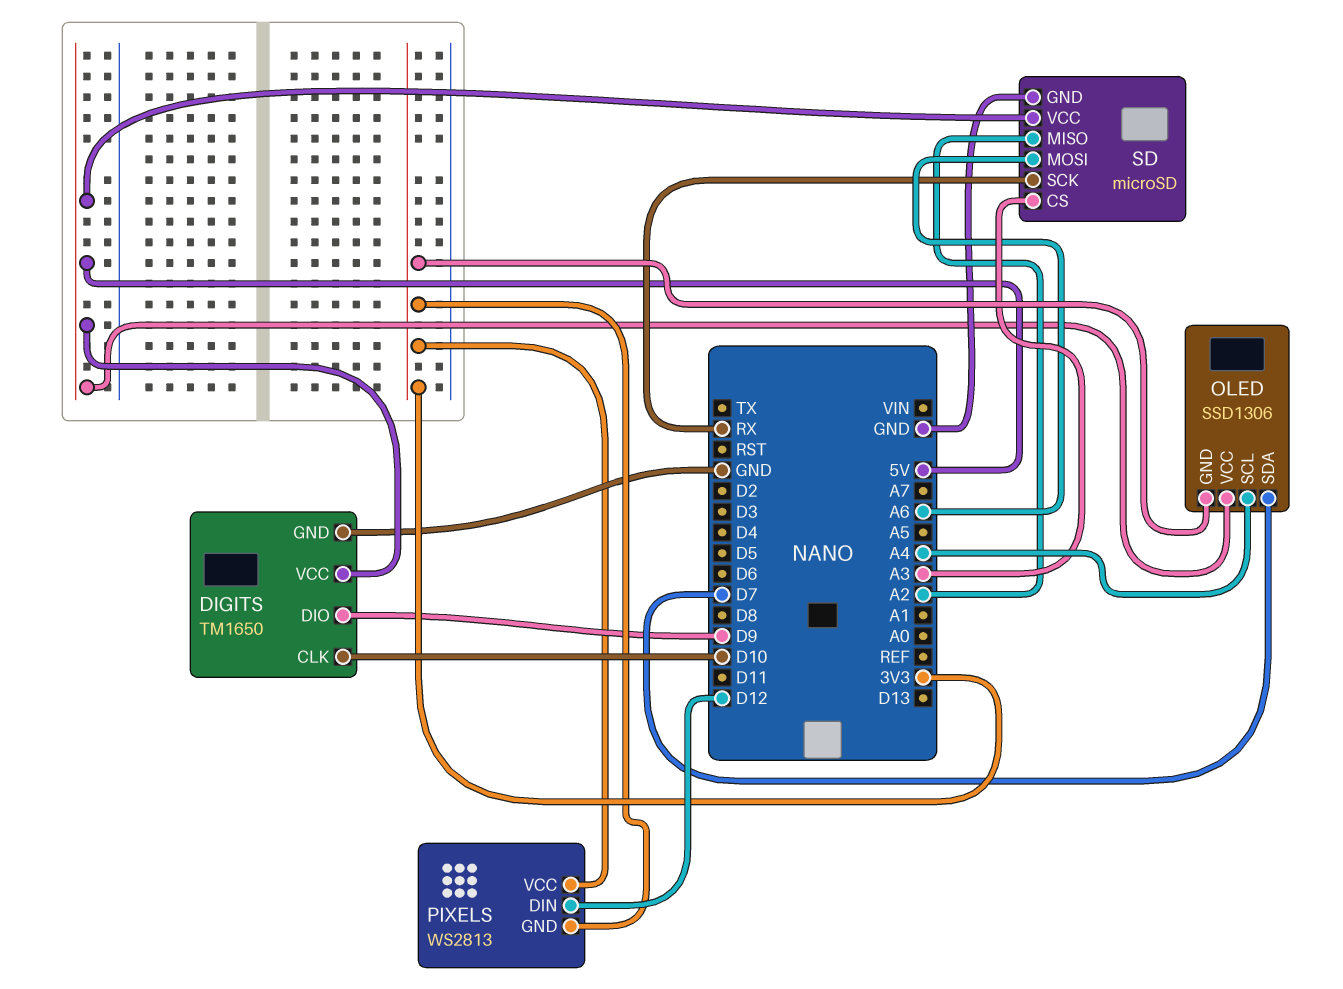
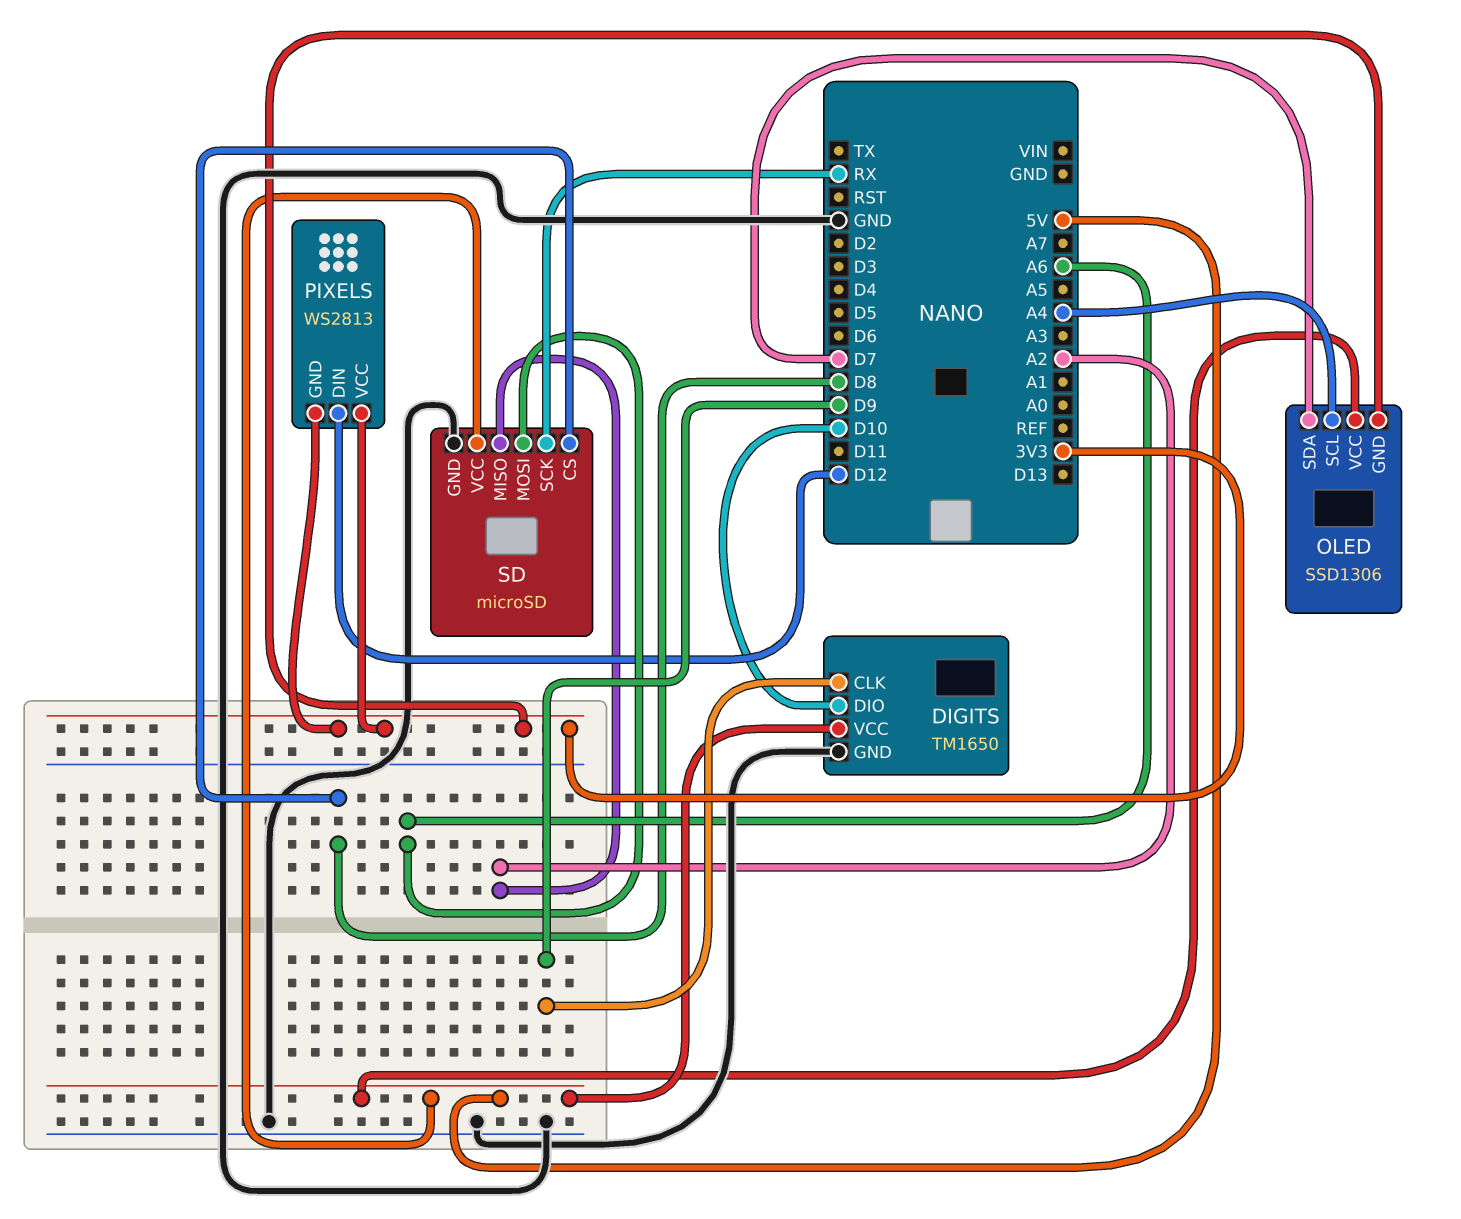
DIGITS pin CLK: D10 -> D9
DIGITS pin DIO: D9 -> D10
SD pin CS: A3 -> D8

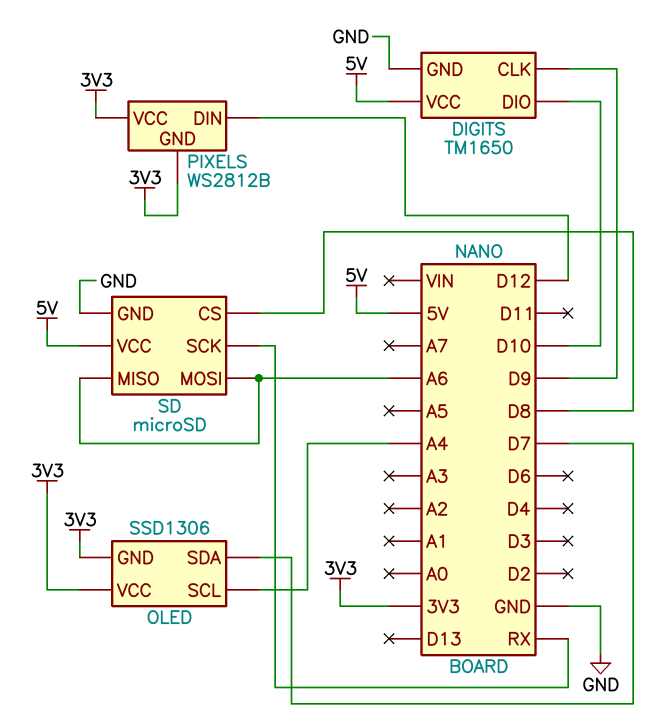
OLED pin VCC: 5V -> 3V3
PIXELS: WS2813 -> WS2812B
SD pin MISO: A2 -> A6

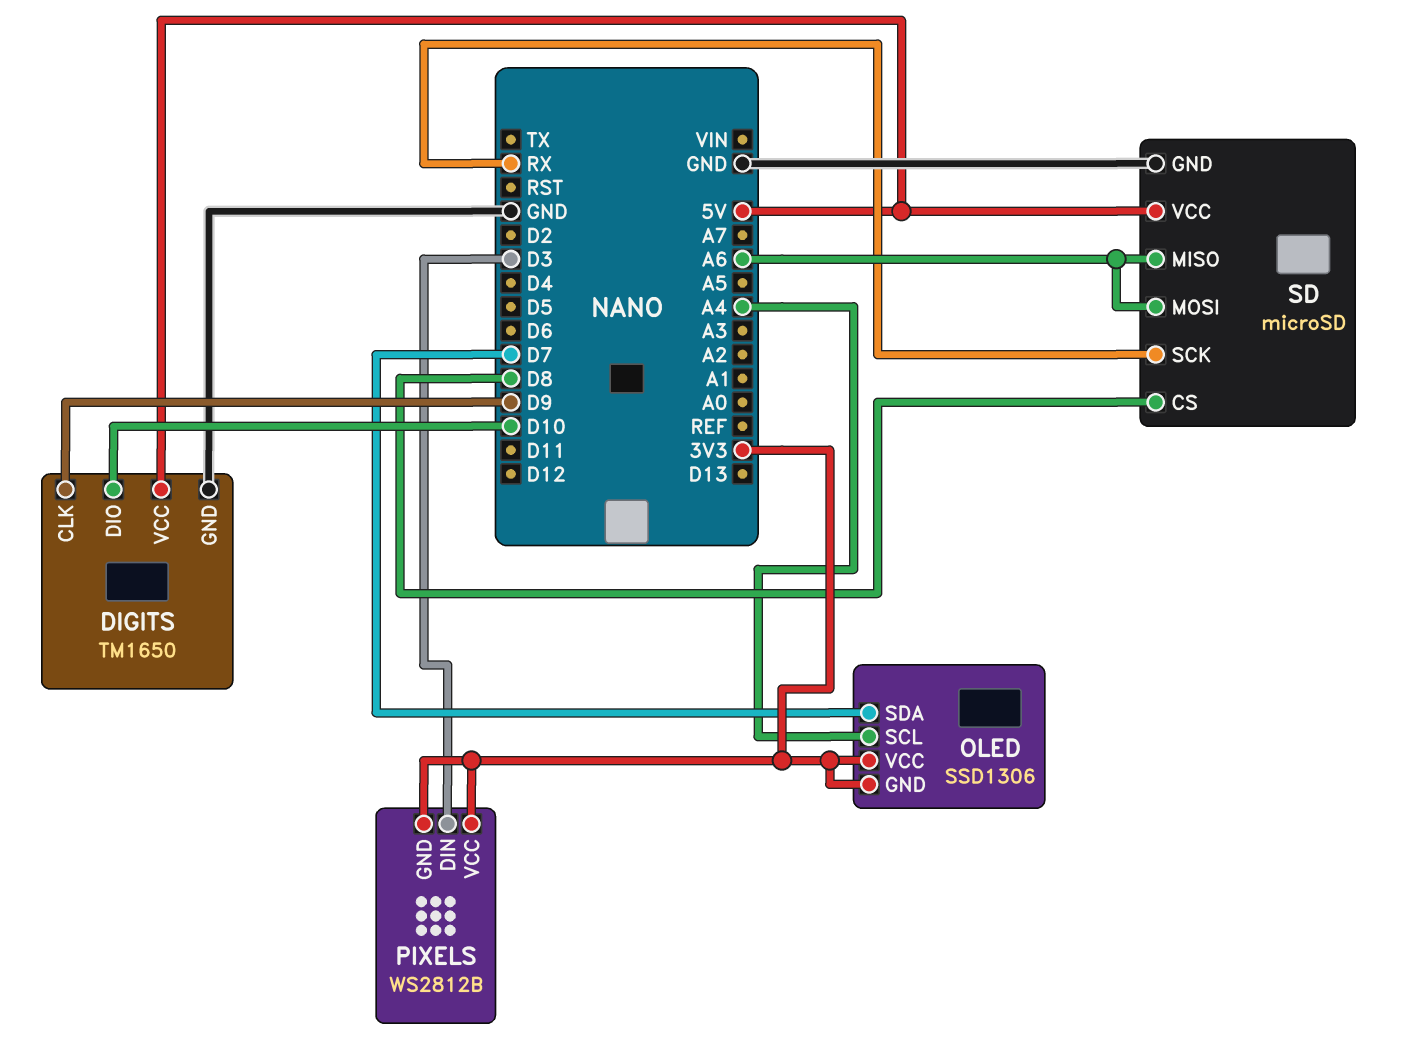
PIXELS pin DIN: D12 -> D3

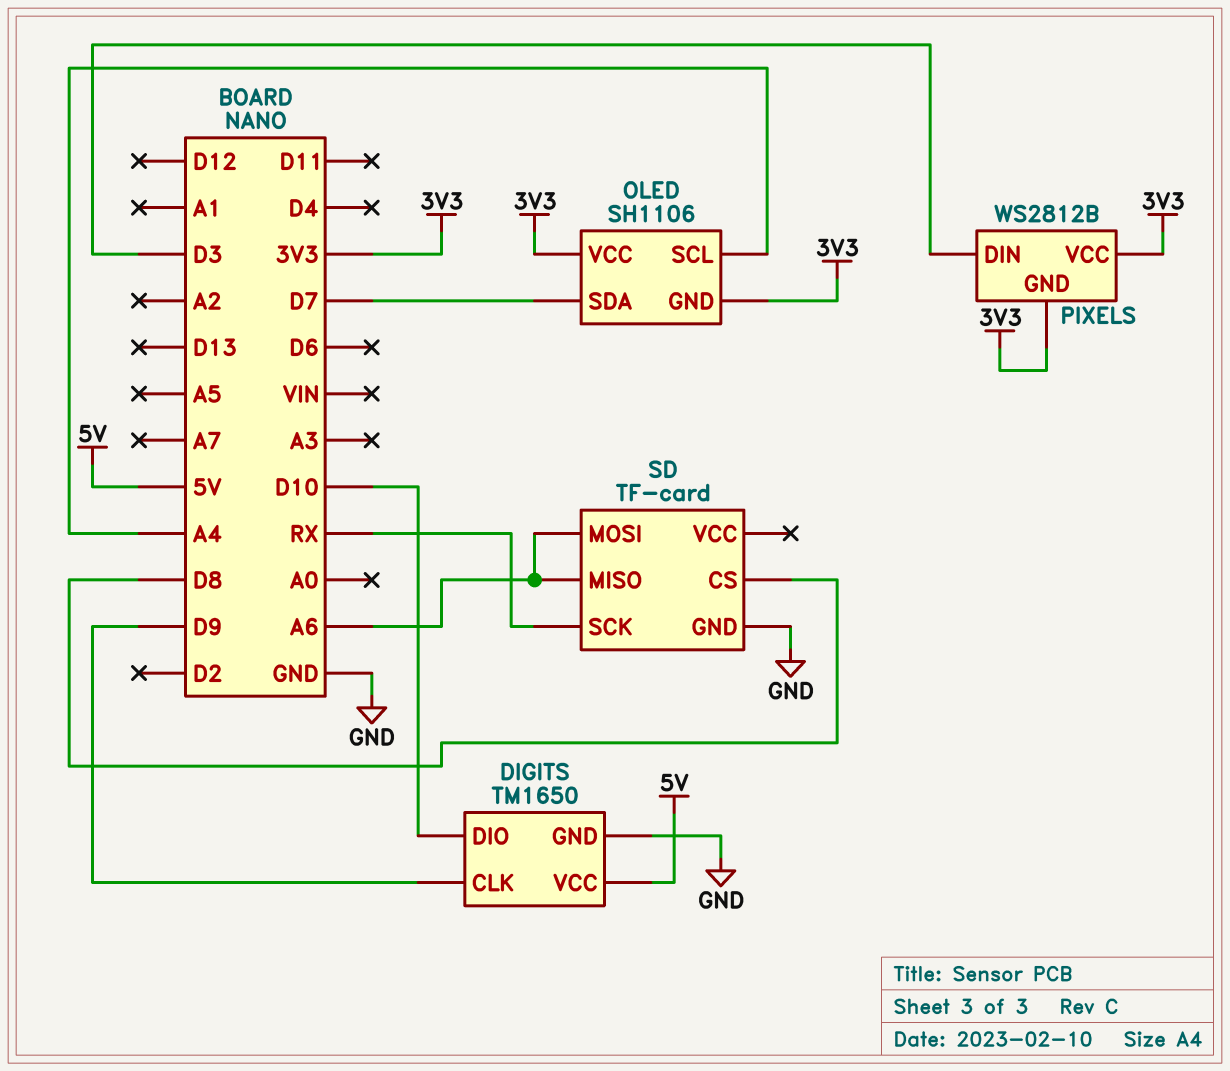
OLED: SSD1306 -> SH1106
SD: microSD -> TF-card
SD pin VCC: 5V -> none

